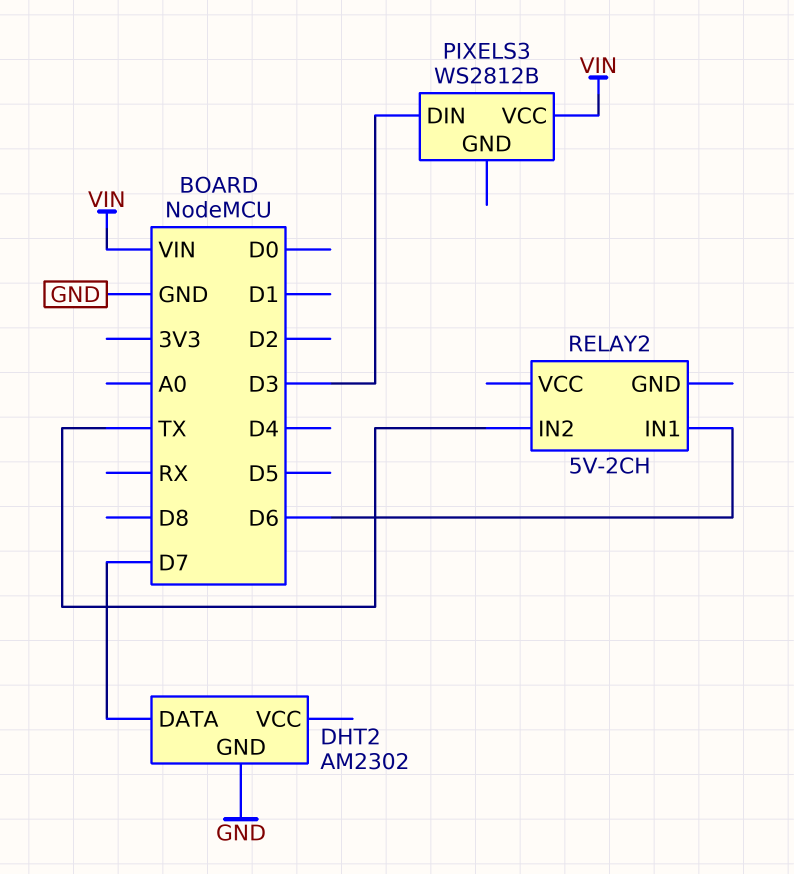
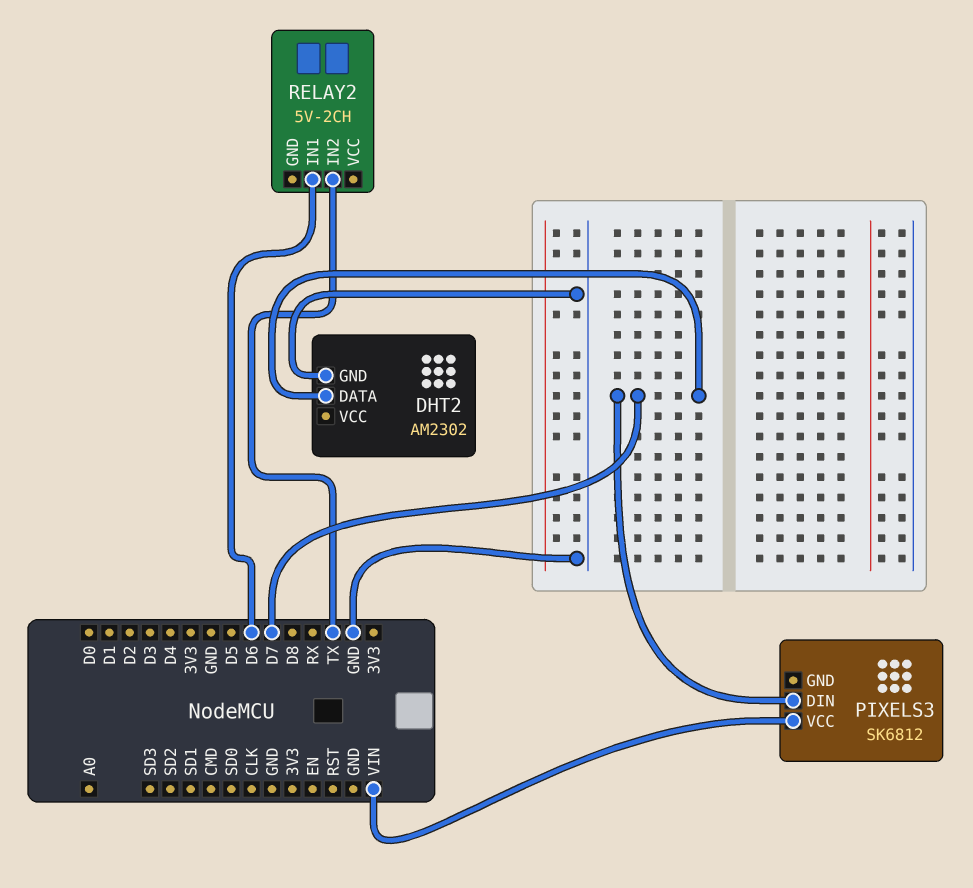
PIXELS3: WS2812B -> SK6812
PIXELS3 pin DIN: D3 -> D7

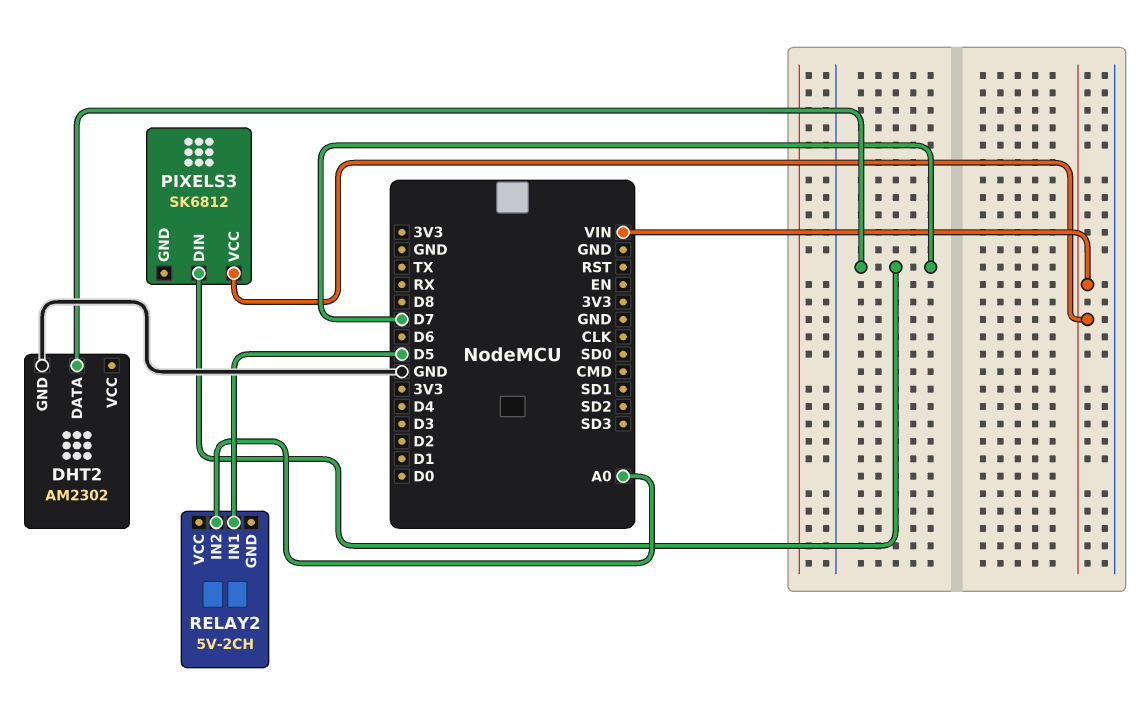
RELAY2 pin IN1: D6 -> D5
RELAY2 pin IN2: TX -> A0

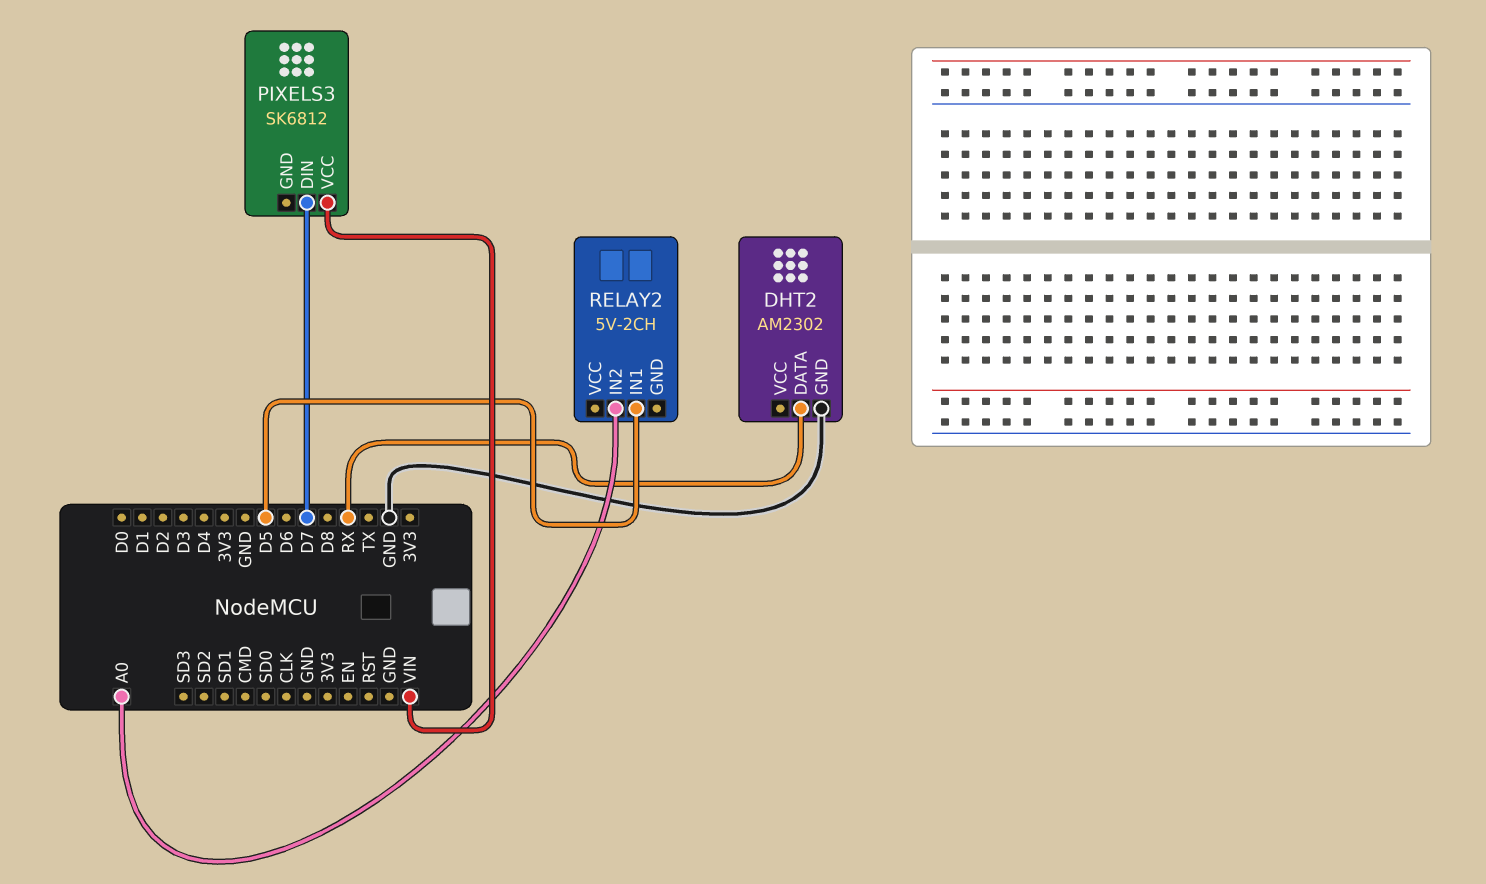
DHT2 pin DATA: D7 -> RX

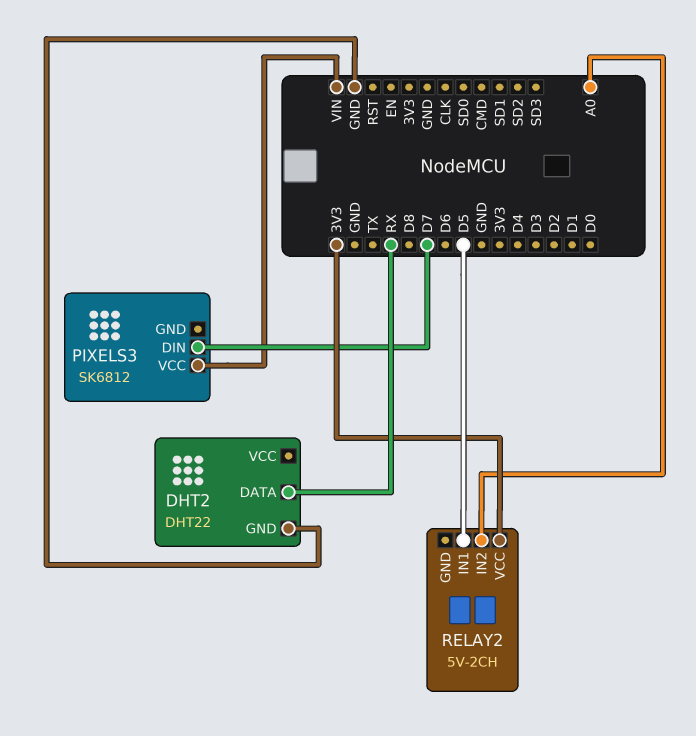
DHT2: AM2302 -> DHT22
RELAY2 pin VCC: none -> 3V3

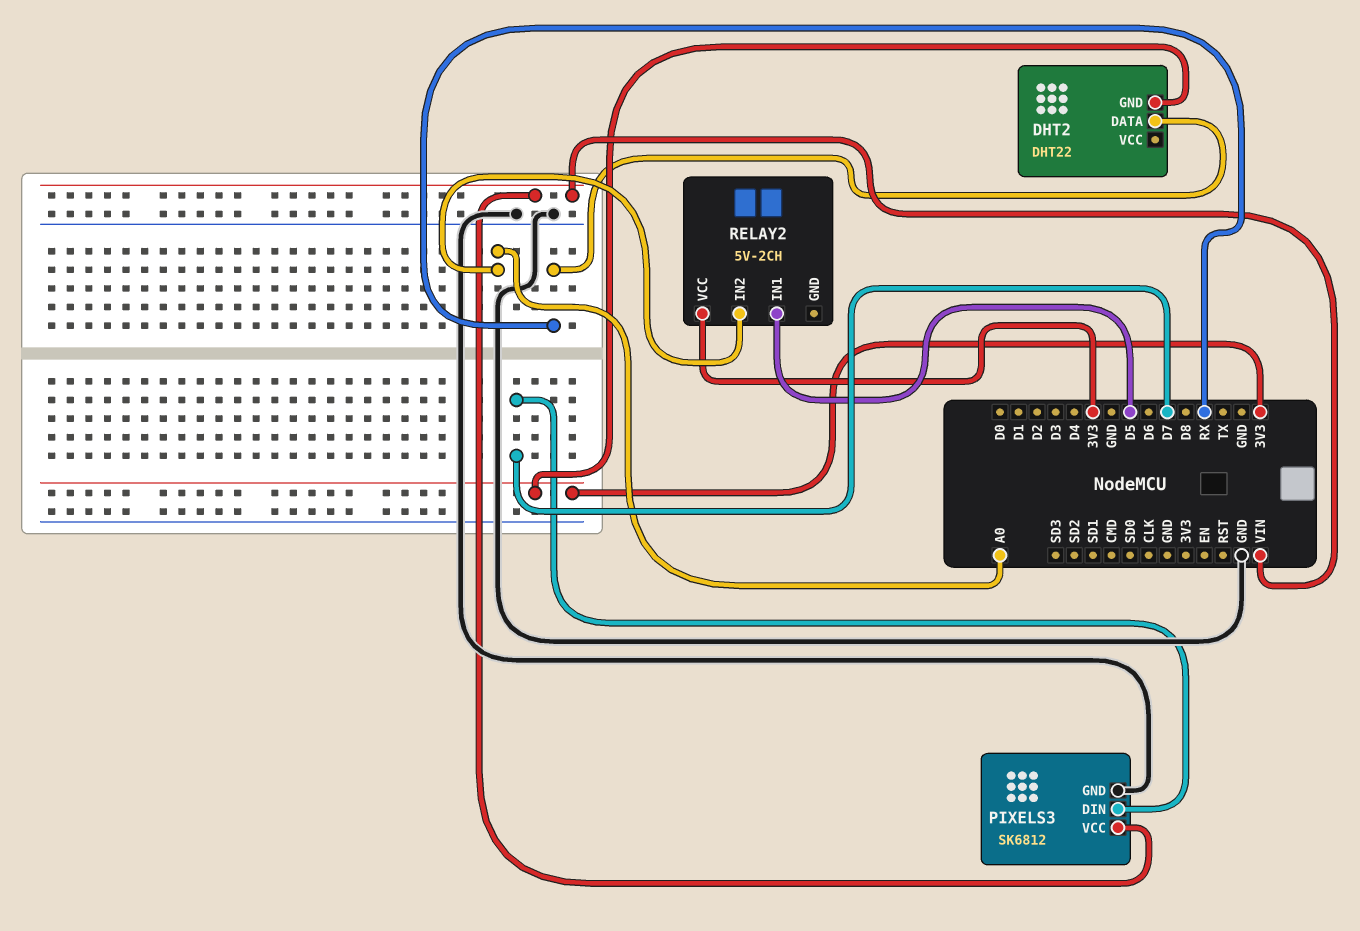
DHT2 pin GND: GND -> 3V3
PIXELS3 pin GND: none -> GND

